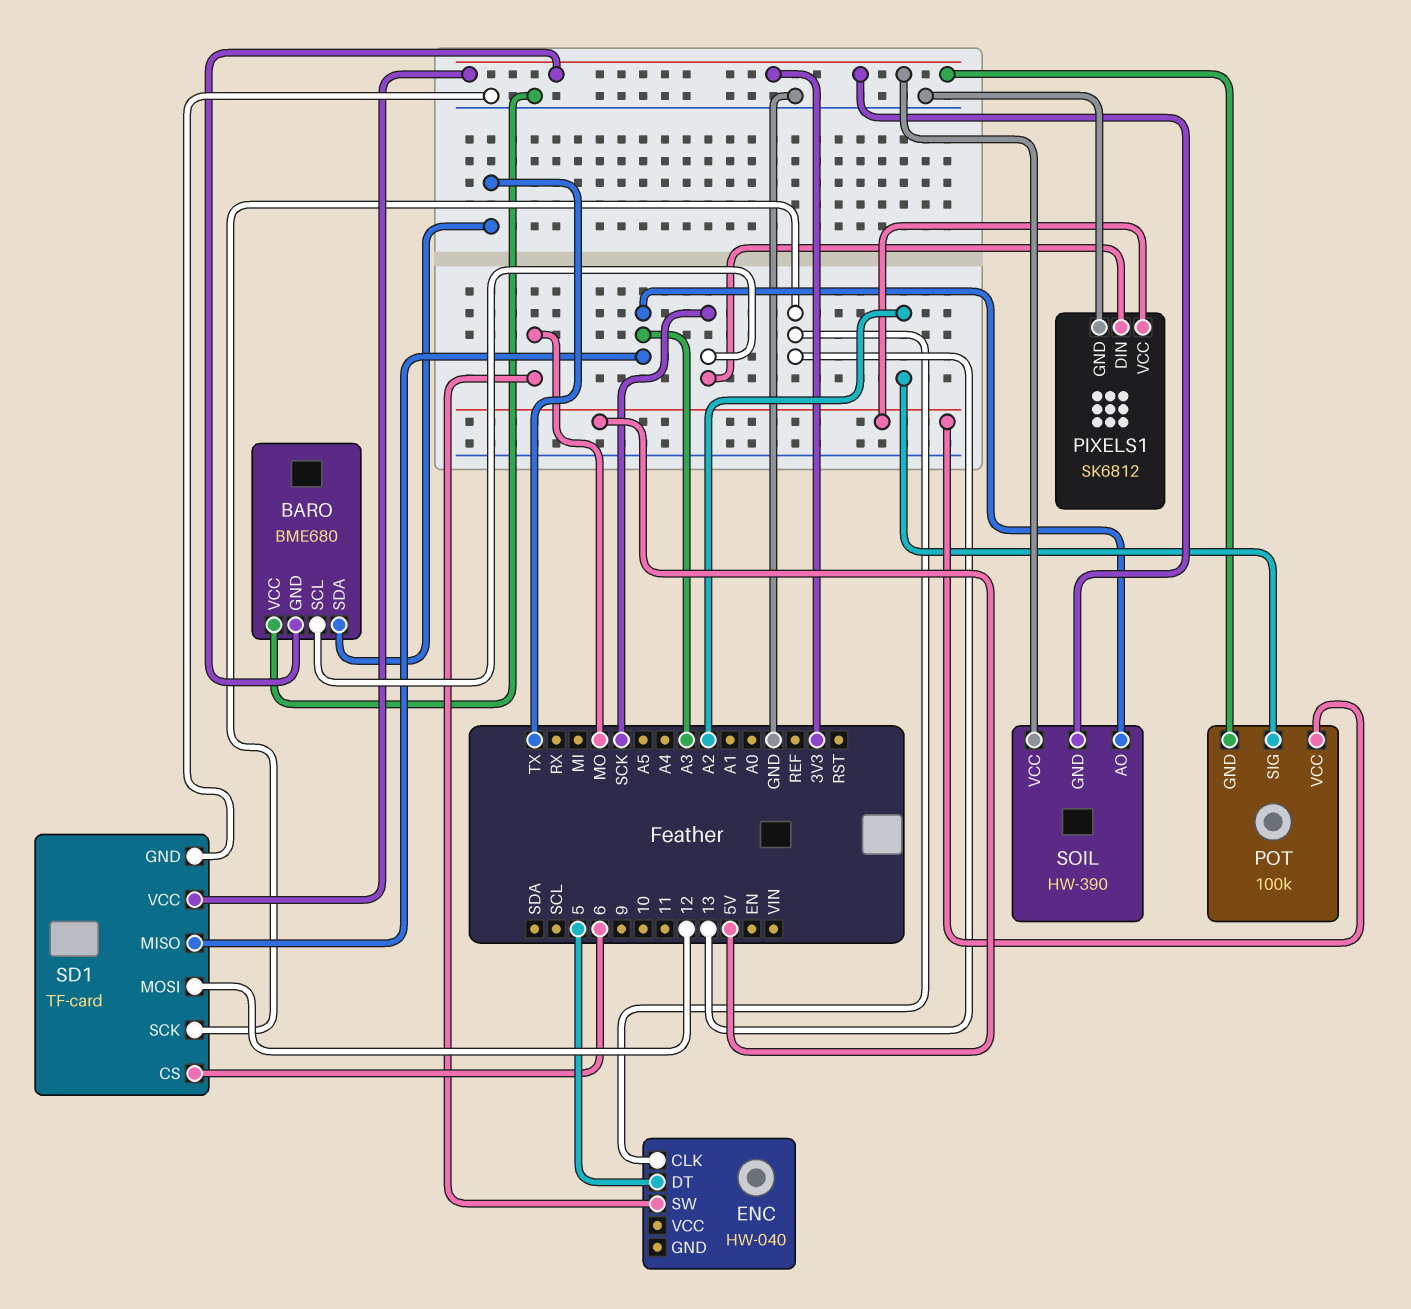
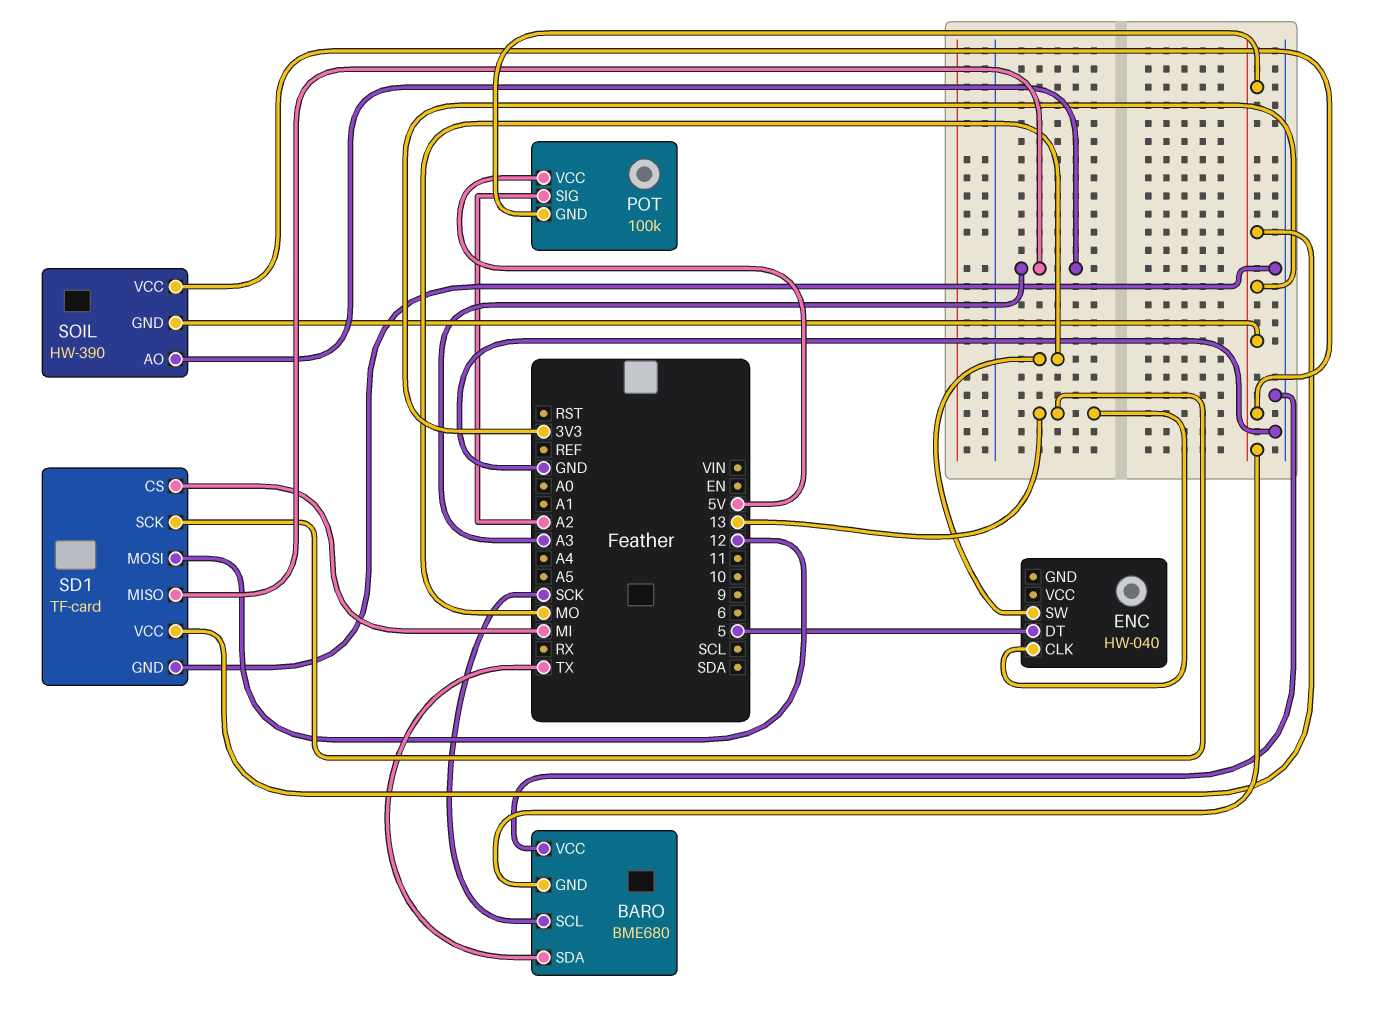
PIXELS1: SK6812 -> none
PIXELS1 pin DIN: SCK -> none
PIXELS1 pin GND: GND -> none
PIXELS1 pin VCC: 5V -> none
SD1 pin CS: 6 -> MI

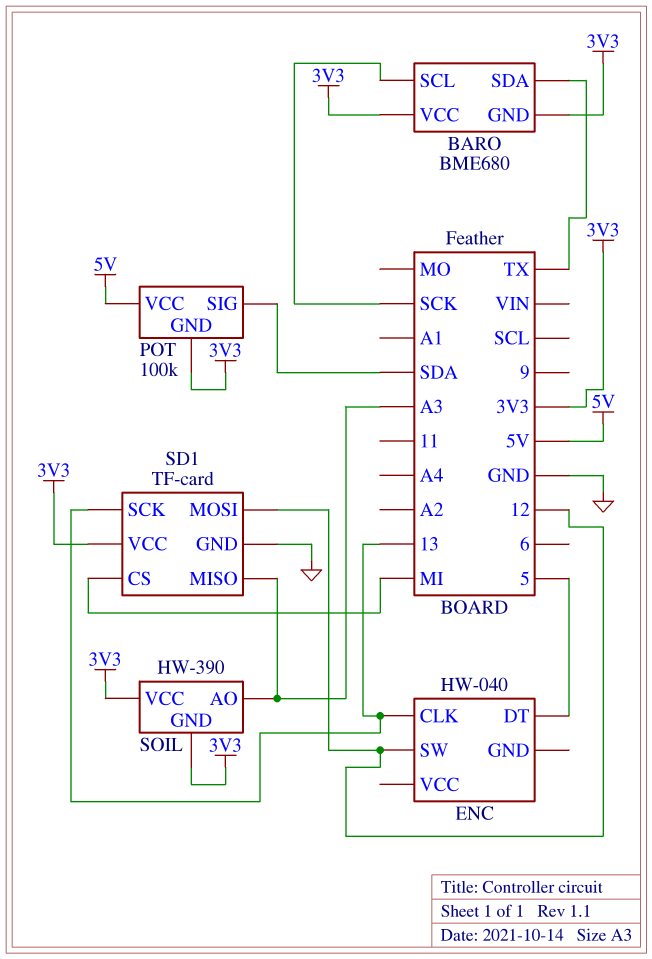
BARO pin VCC: GND -> 3V3
ENC pin SW: MO -> 12
POT pin SIG: A2 -> SDA

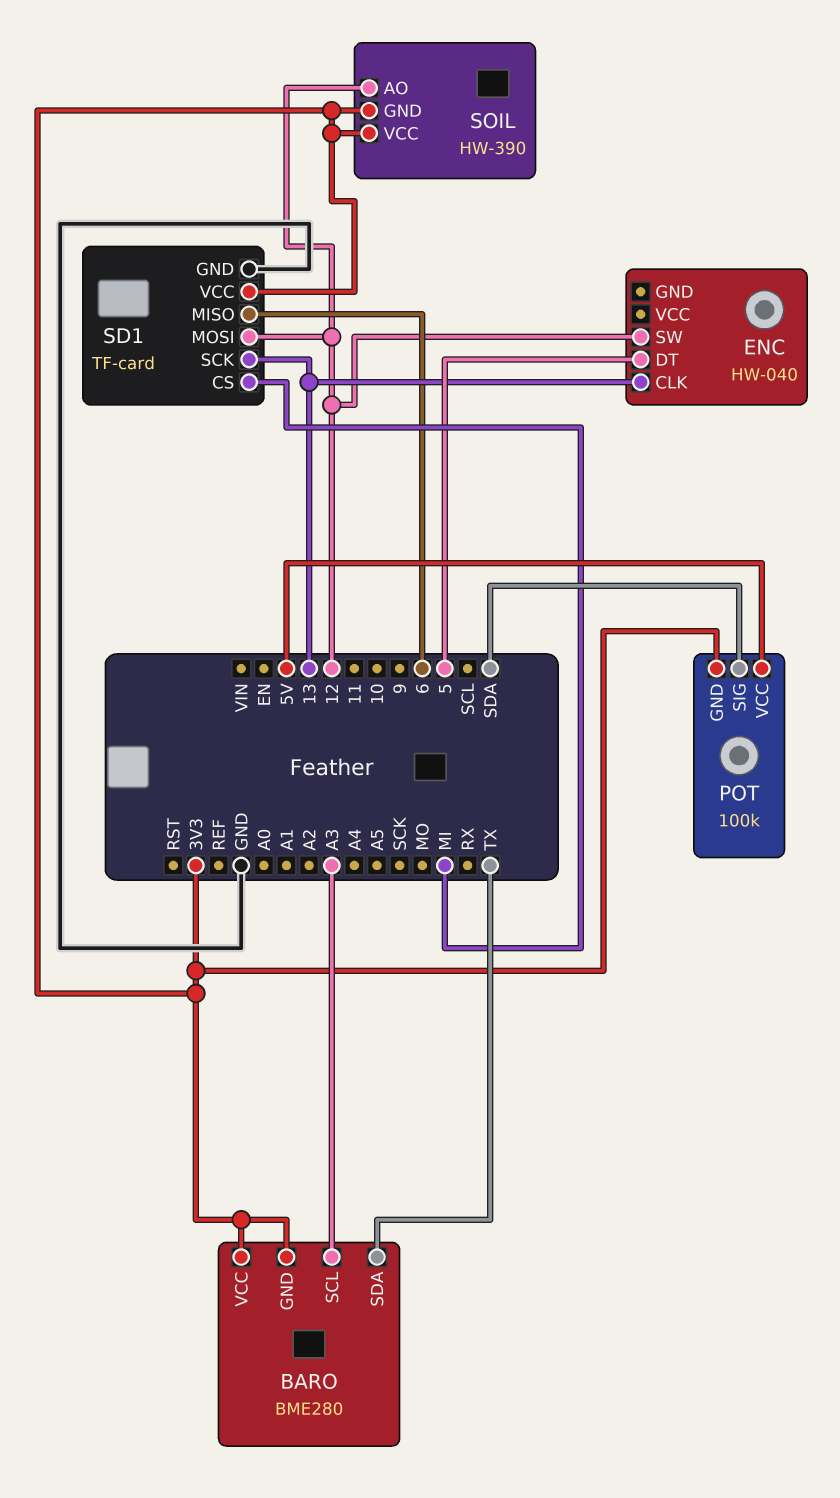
BARO: BME680 -> BME280
BARO pin SCL: SCK -> A3
SD1 pin MISO: A3 -> 6
SOIL pin AO: A3 -> 12

